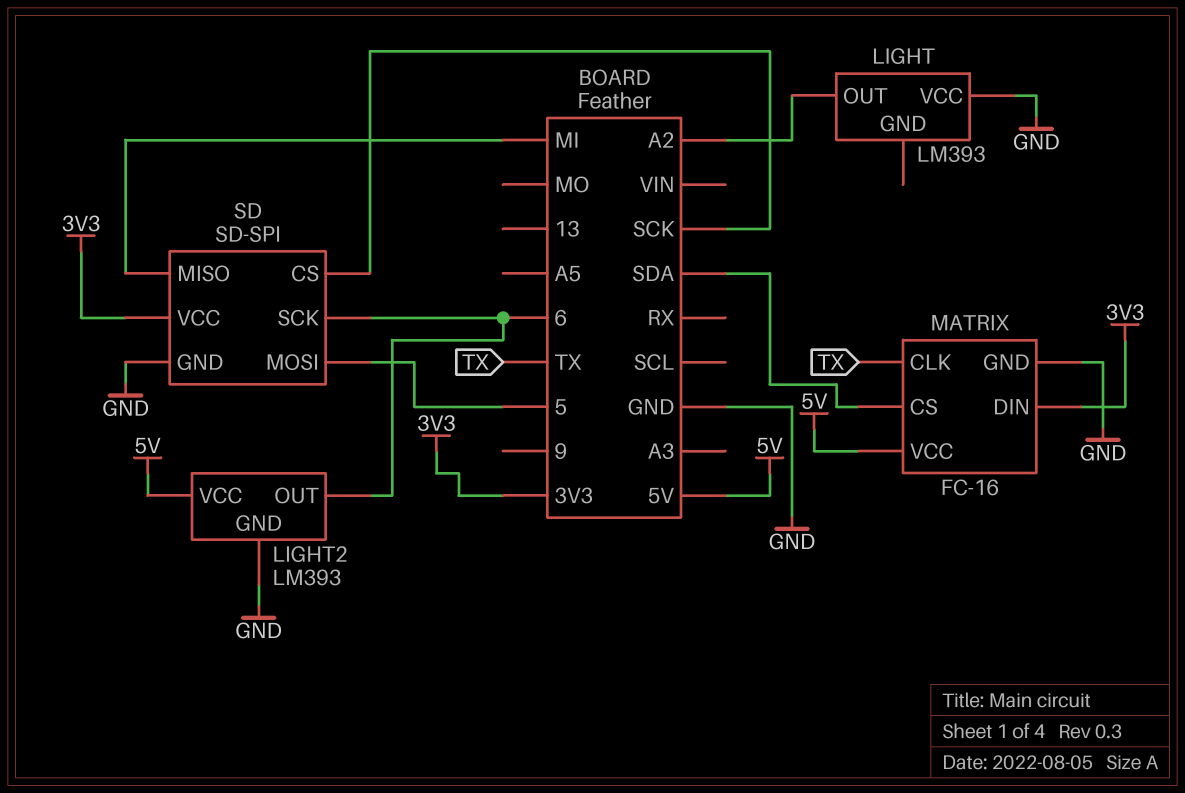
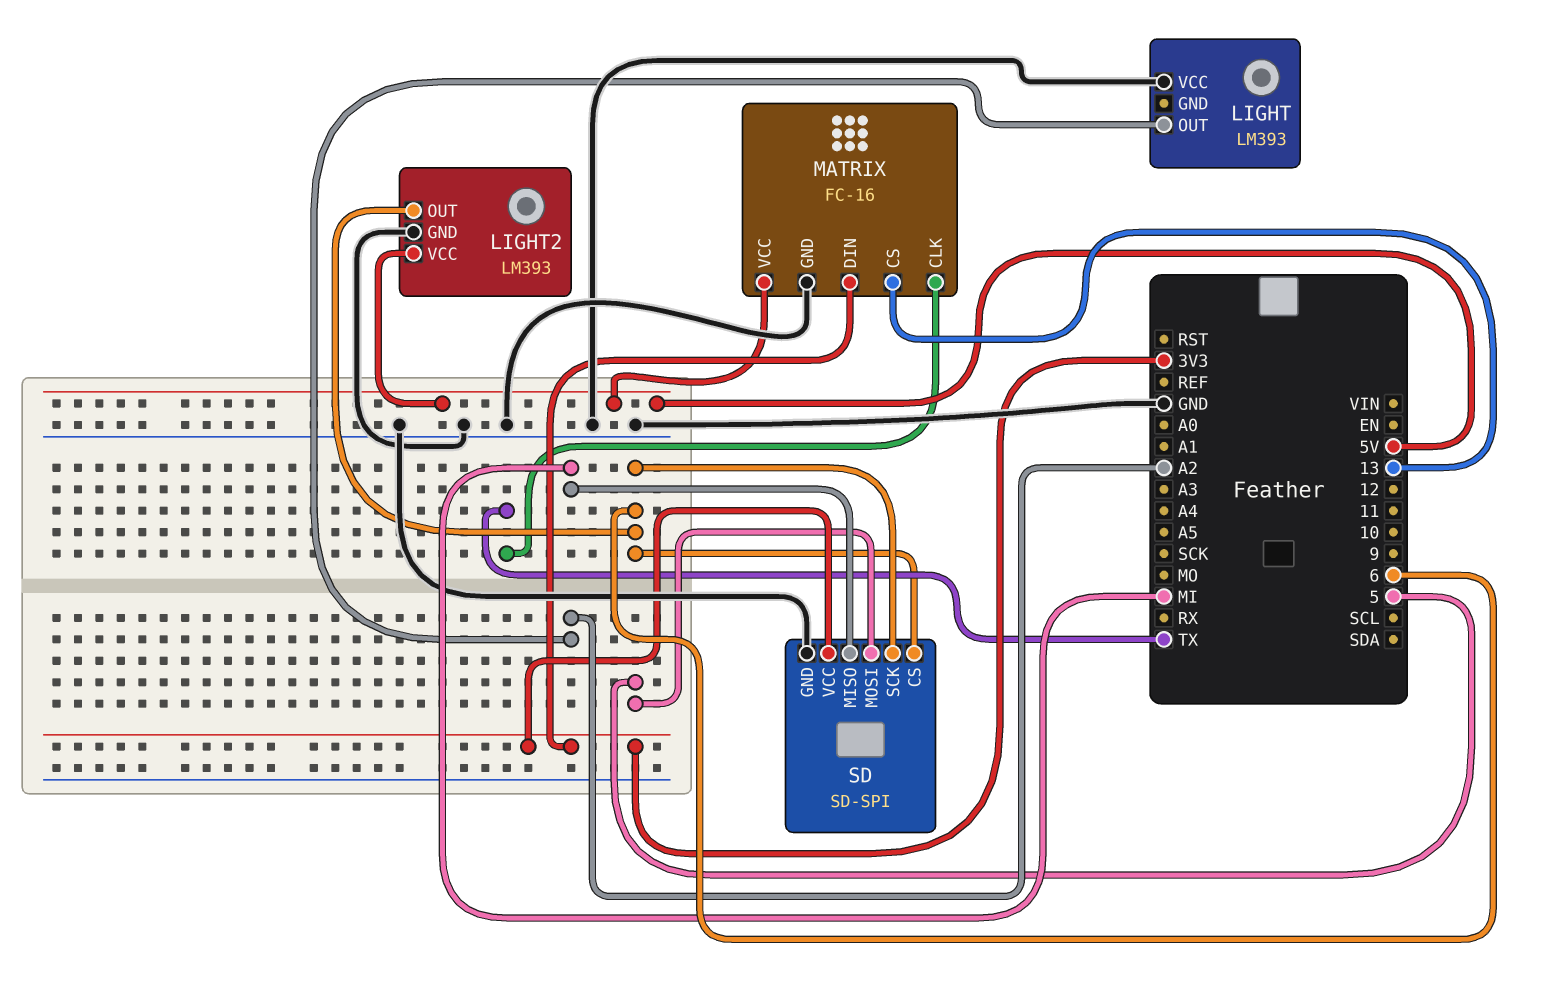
MATRIX pin CS: SDA -> 13
SD pin CS: SCK -> 6

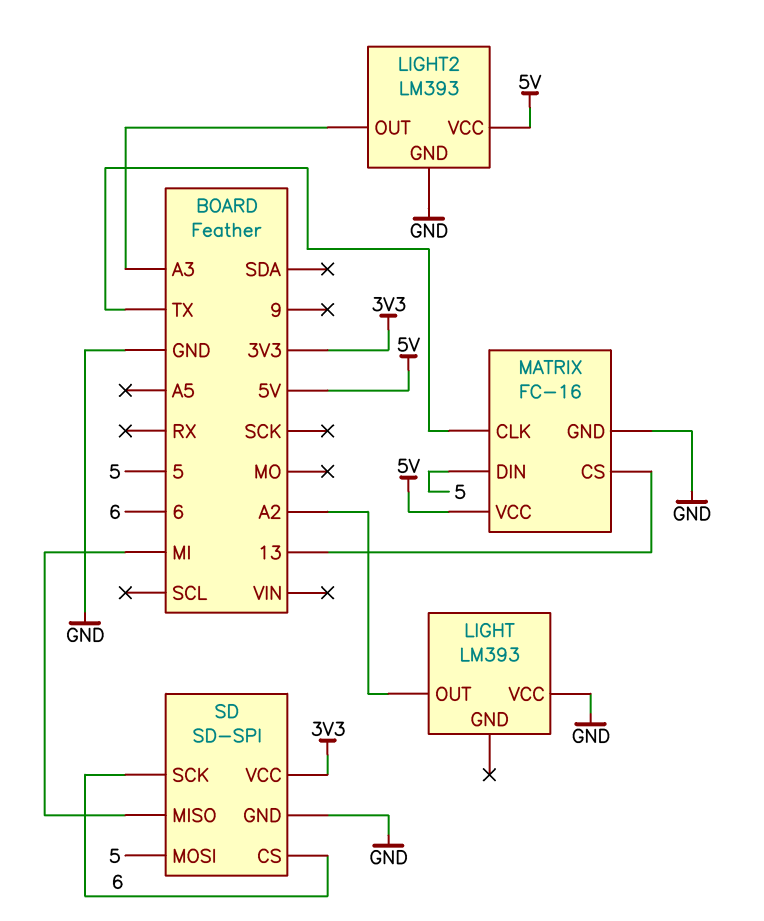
LIGHT2 pin OUT: 6 -> A3
MATRIX pin DIN: 3V3 -> 5

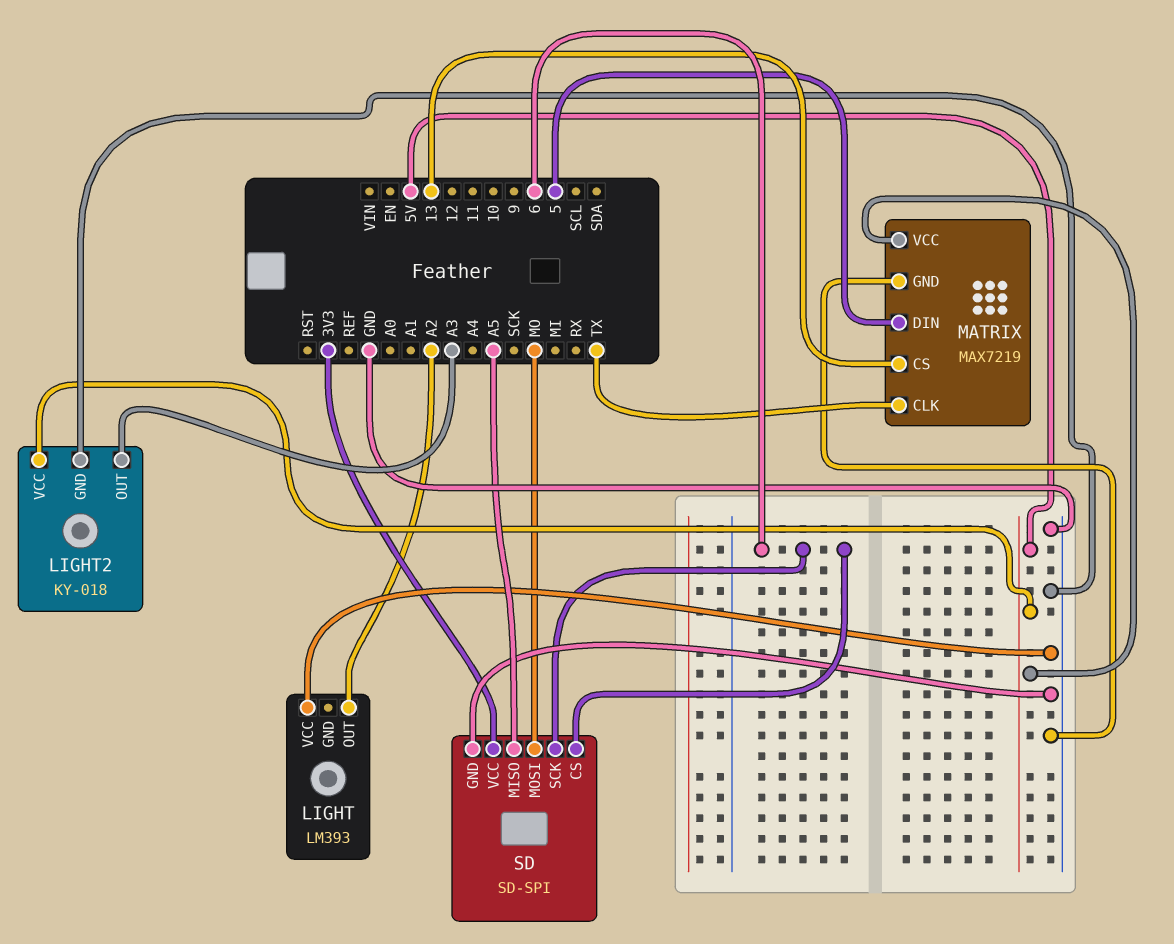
LIGHT2: LM393 -> KY-018
MATRIX: FC-16 -> MAX7219
SD pin MISO: MI -> A5
SD pin MOSI: 5 -> MO

